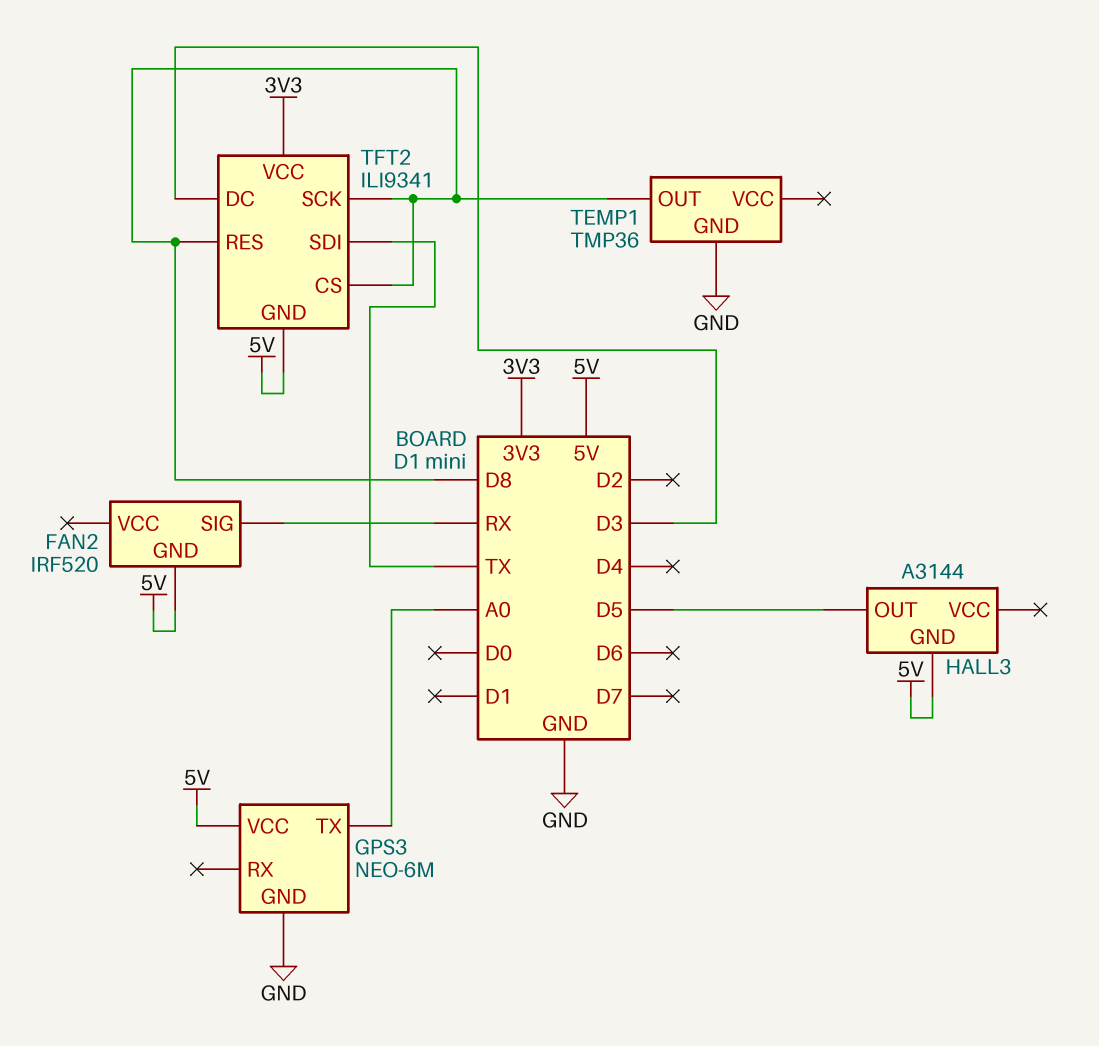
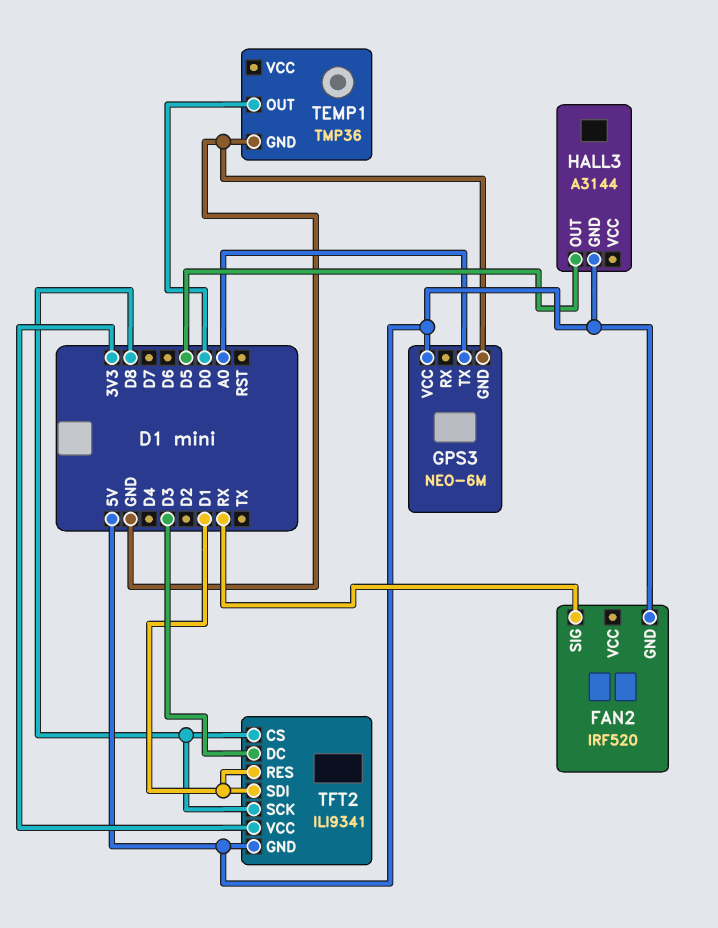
TEMP1 pin OUT: D8 -> D0
TFT2 pin RES: D8 -> D1
TFT2 pin SDI: TX -> D1

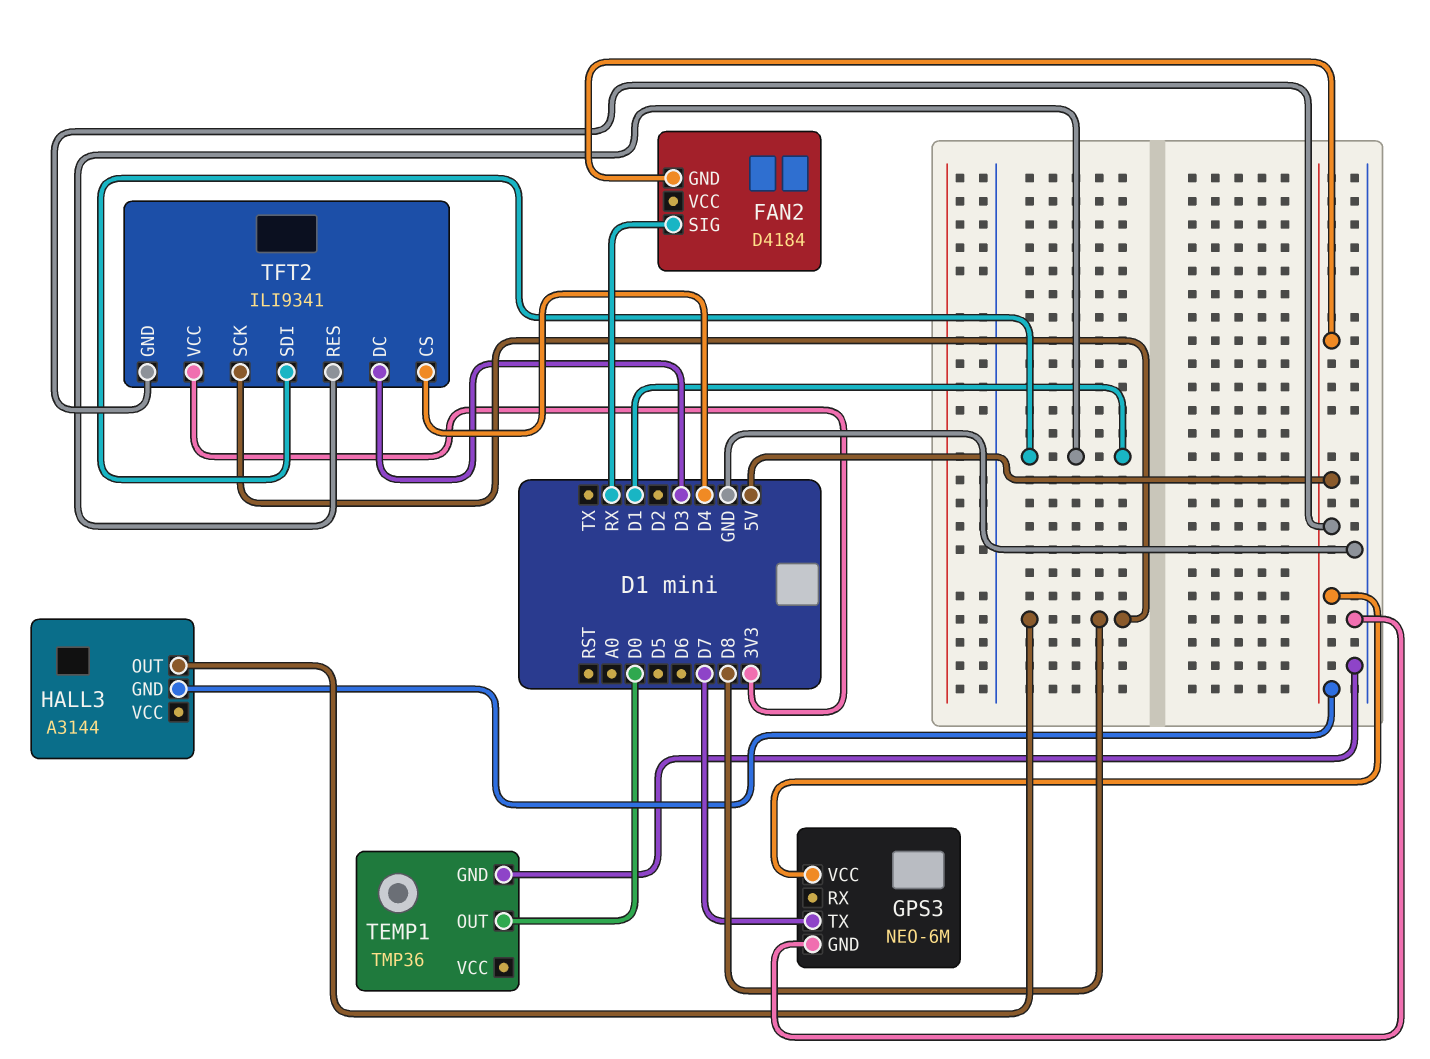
FAN2: IRF520 -> D4184
GPS3 pin TX: A0 -> D7
HALL3 pin OUT: D5 -> D8
TFT2 pin CS: D8 -> D4

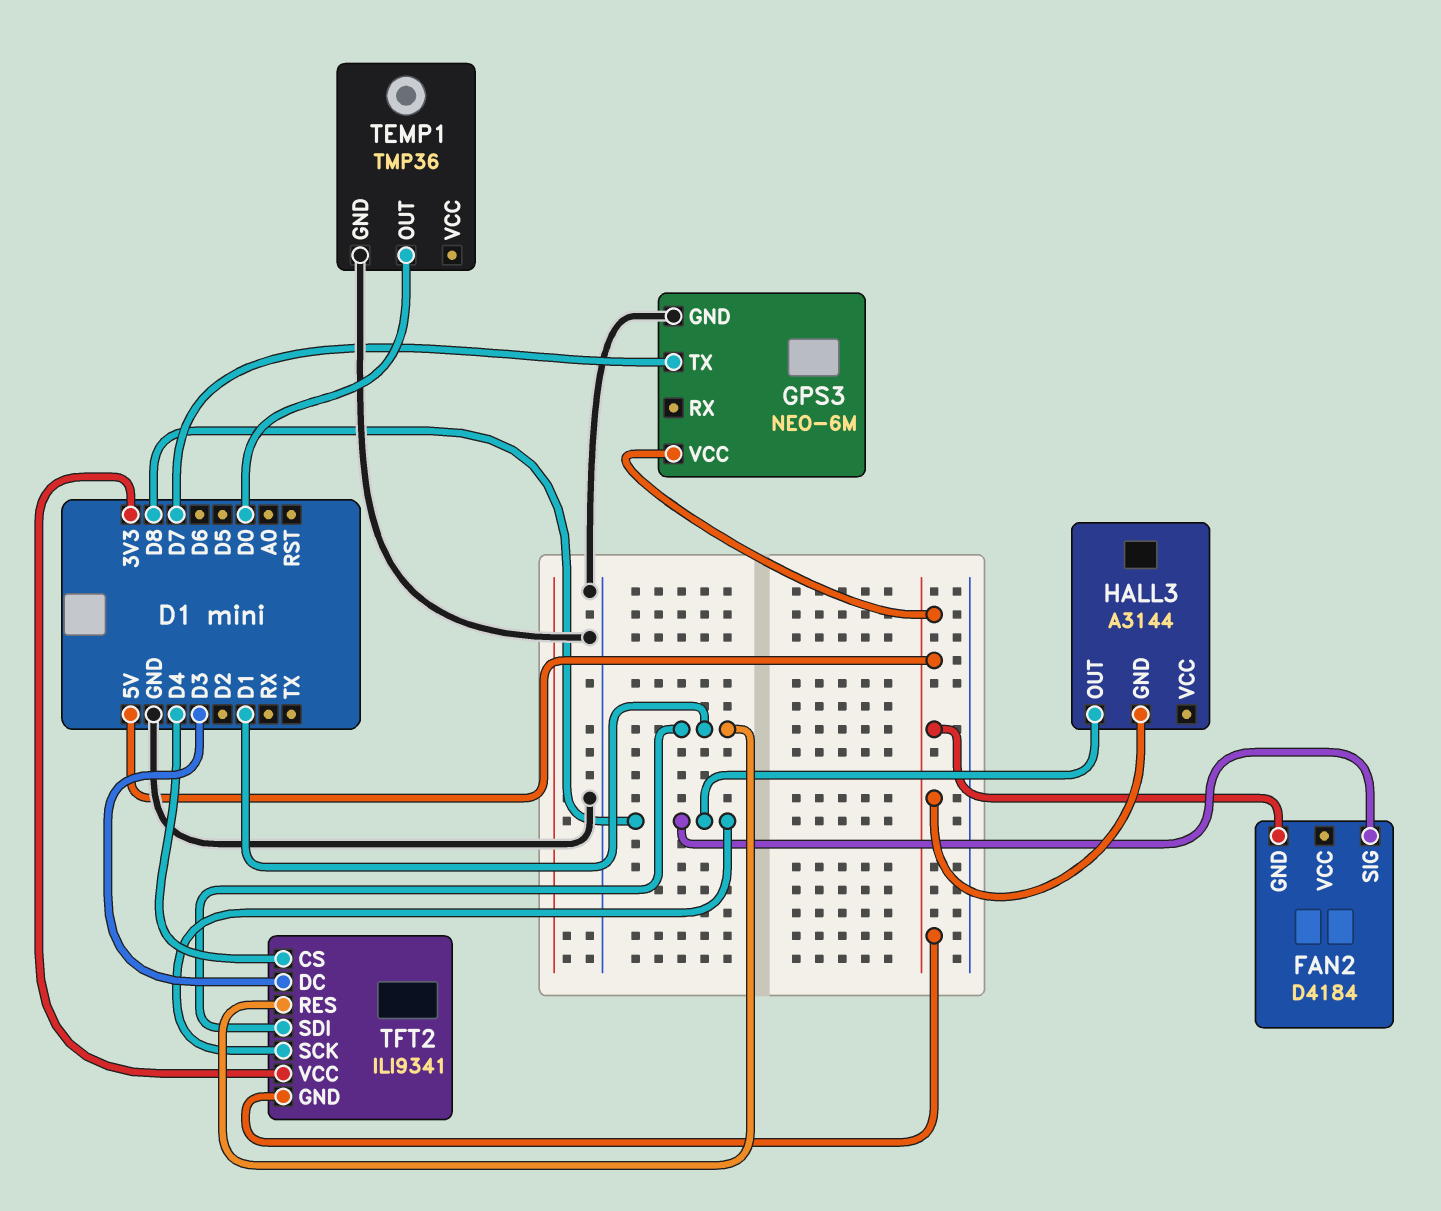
FAN2 pin SIG: RX -> D8

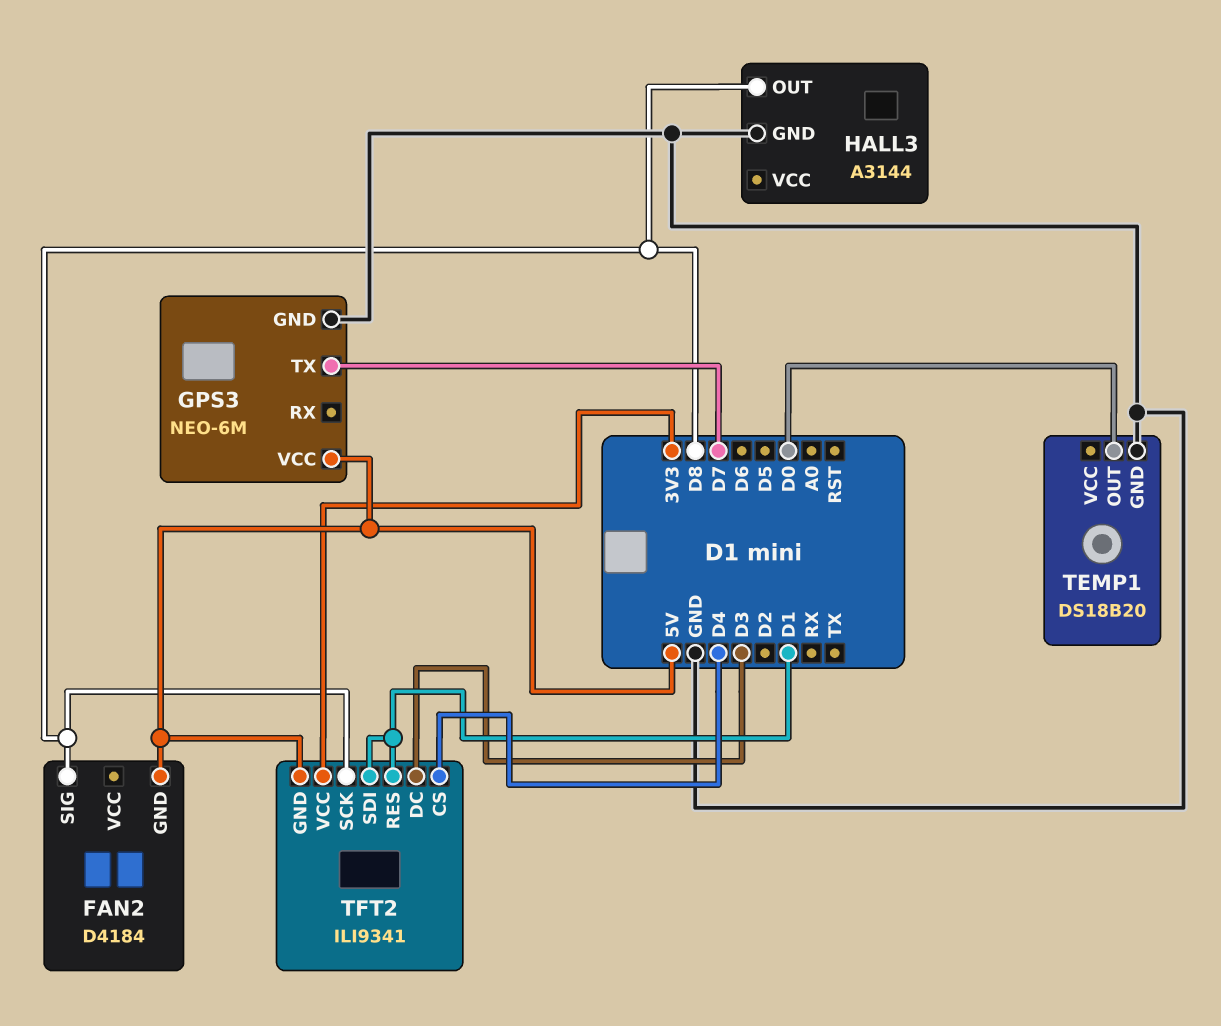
HALL3 pin GND: 5V -> GND
TEMP1: TMP36 -> DS18B20

